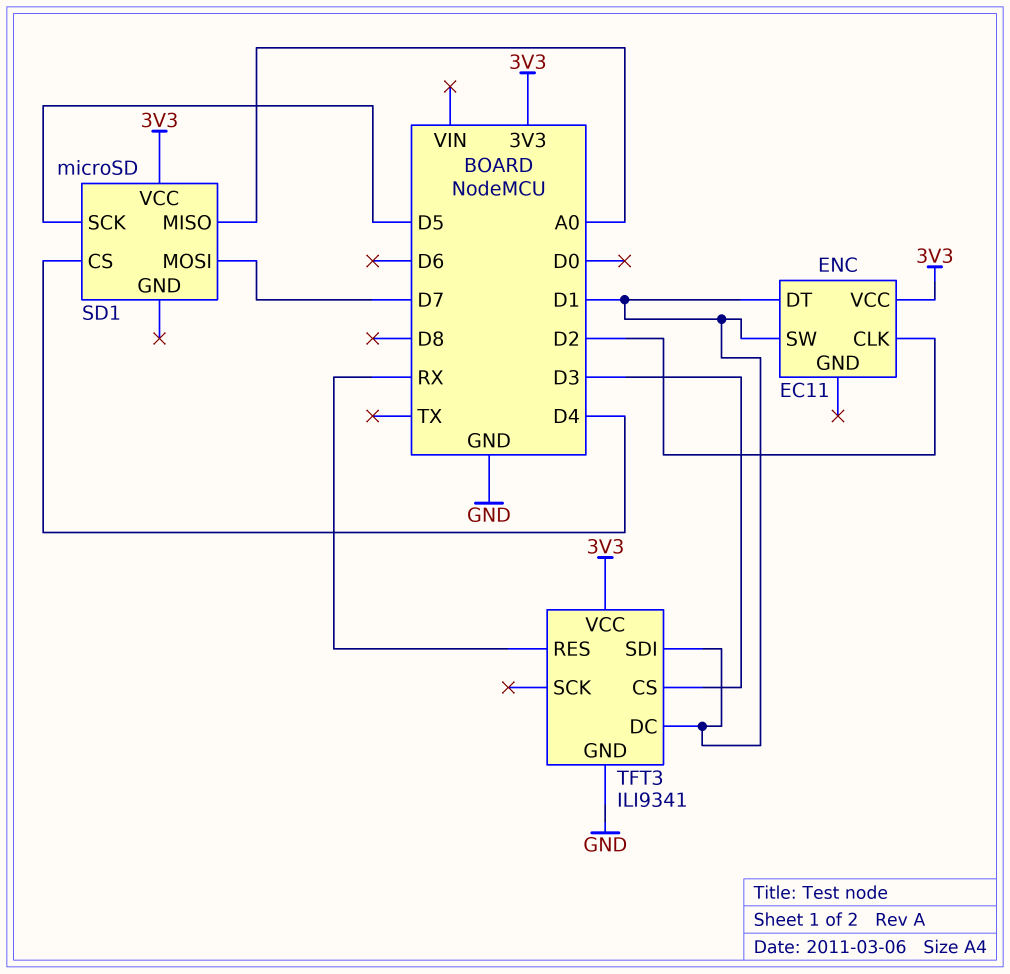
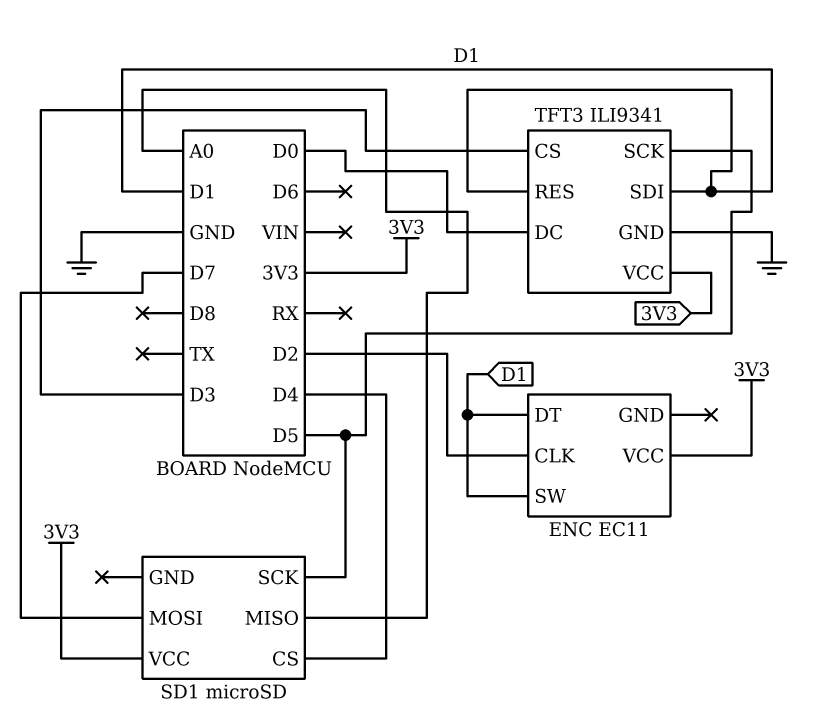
TFT3 pin DC: D1 -> D0
TFT3 pin RES: RX -> D1
TFT3 pin SCK: none -> D5

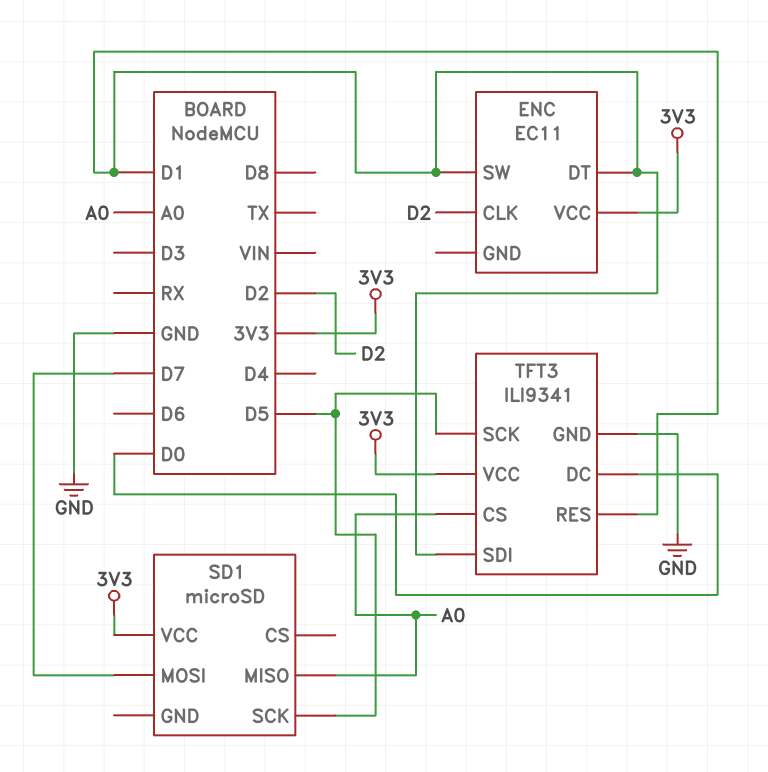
SD1 pin CS: D4 -> none
TFT3 pin CS: D3 -> A0

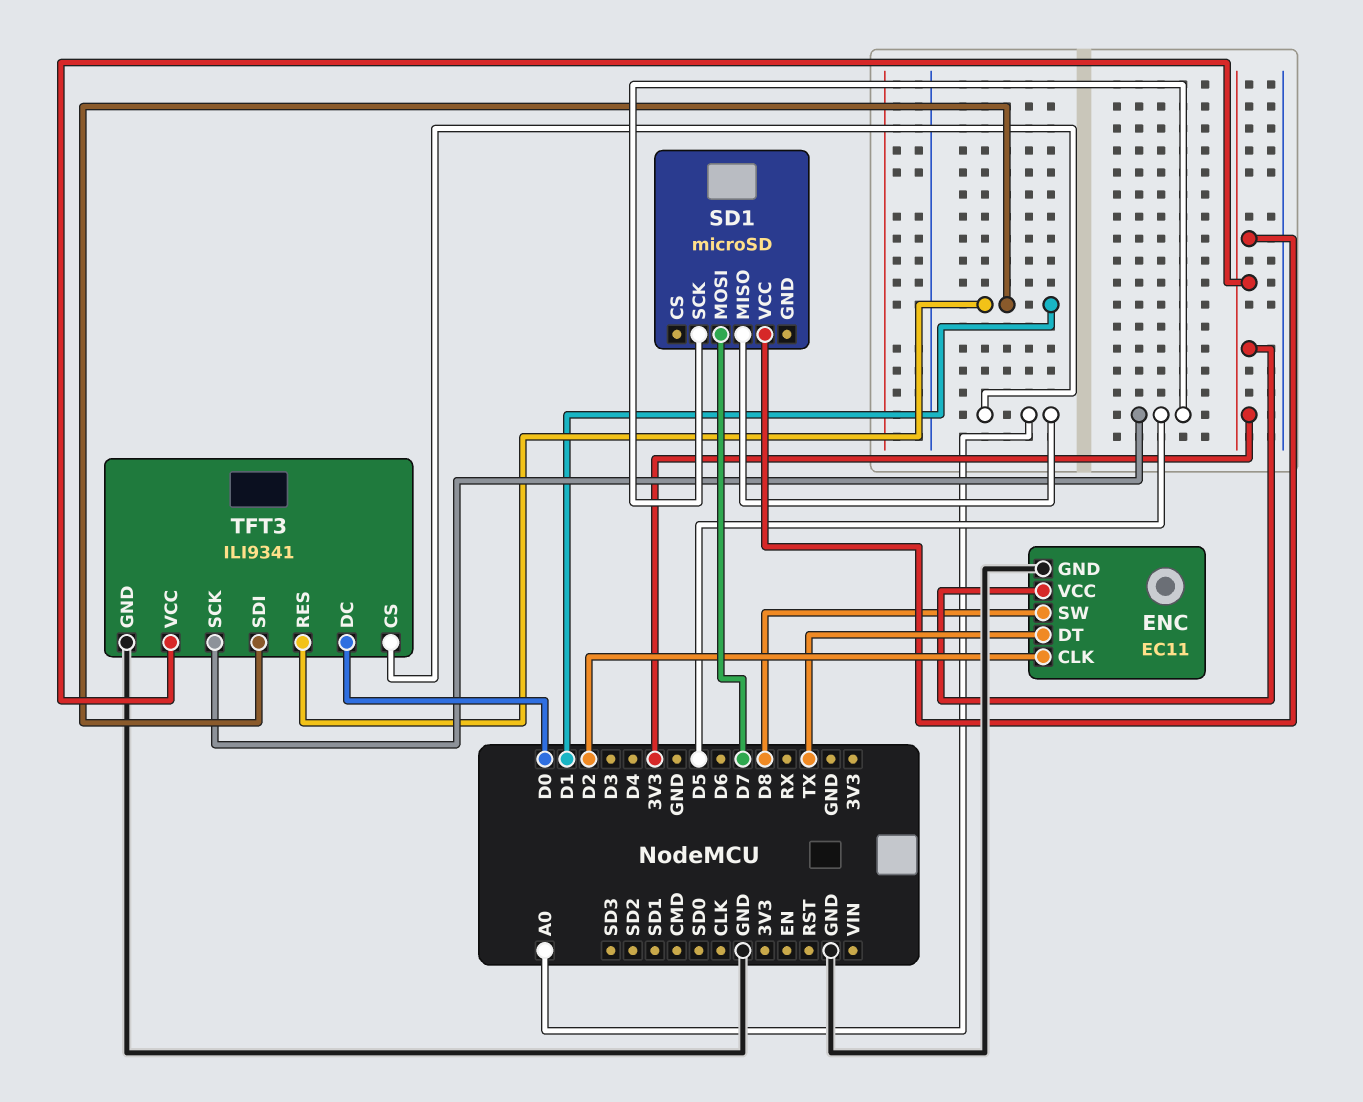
ENC pin DT: D1 -> TX
ENC pin GND: none -> GND
ENC pin SW: D1 -> D8

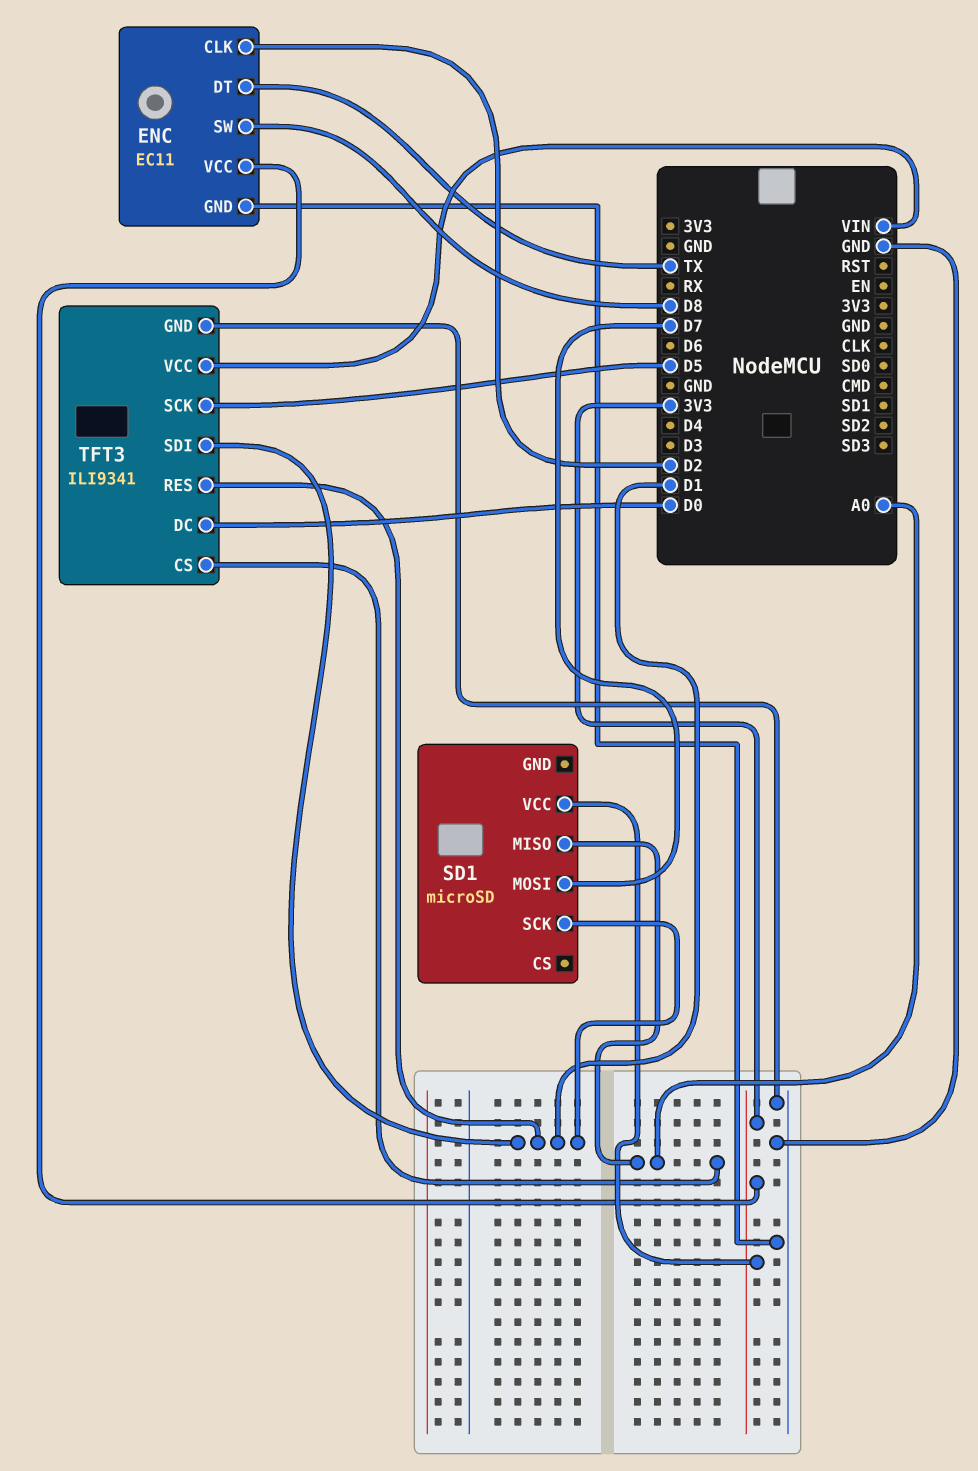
SD1 pin SCK: D5 -> D1
TFT3 pin VCC: 3V3 -> VIN

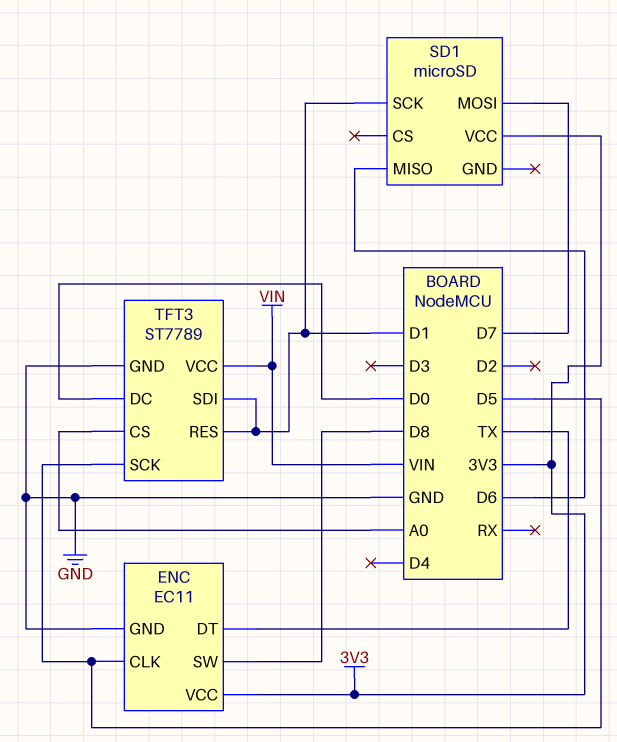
ENC pin CLK: D2 -> D5
SD1 pin MISO: A0 -> D6
TFT3: ILI9341 -> ST7789

